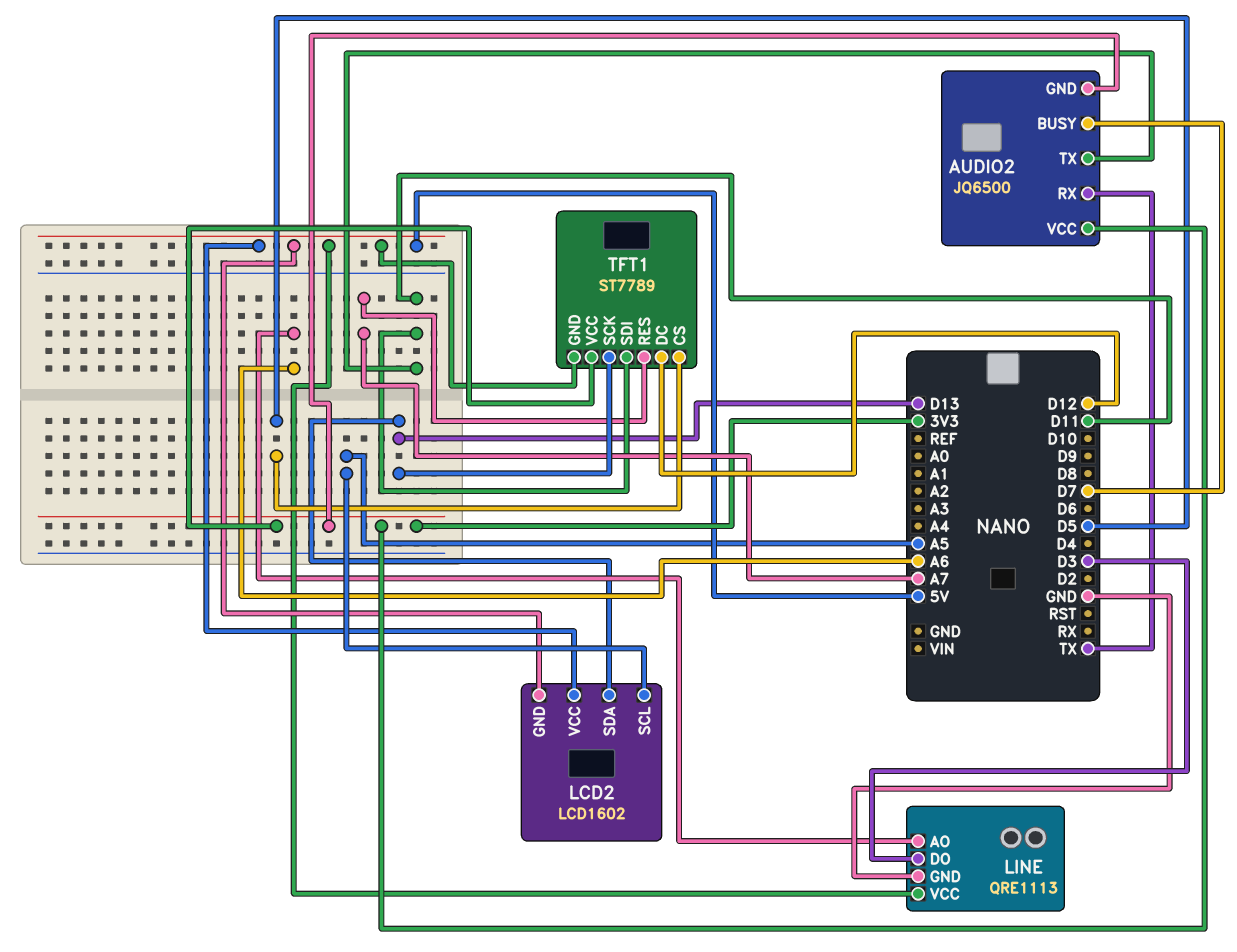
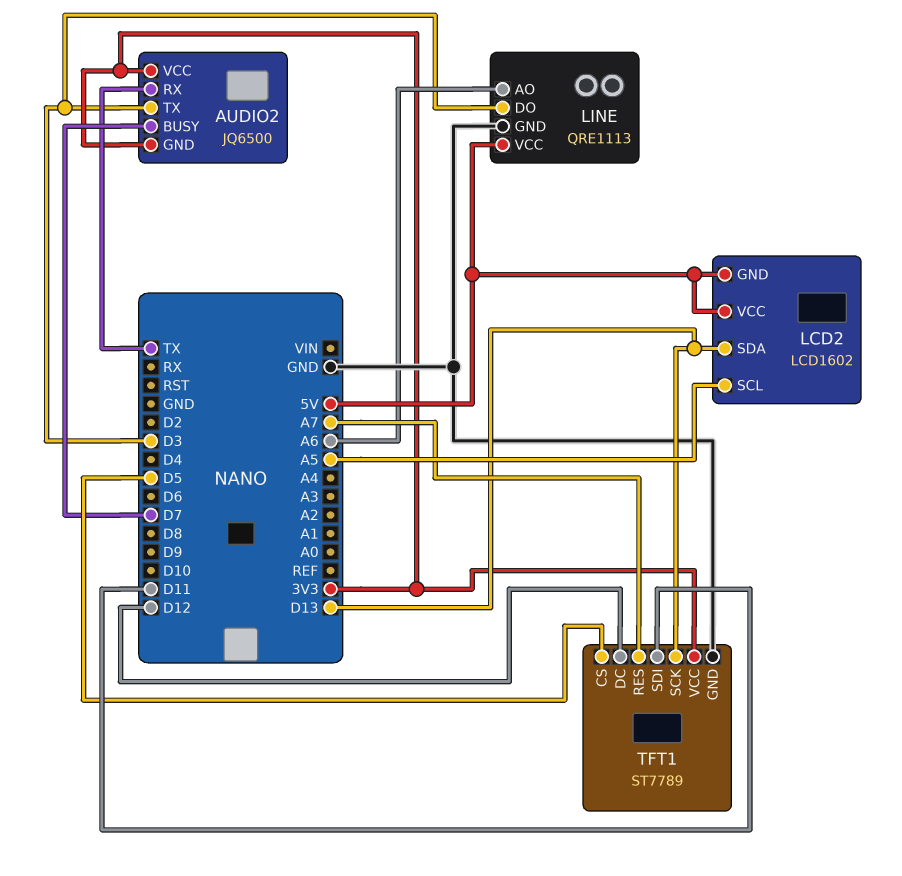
AUDIO2 pin TX: D11 -> D3
TFT1 pin GND: 5V -> GND

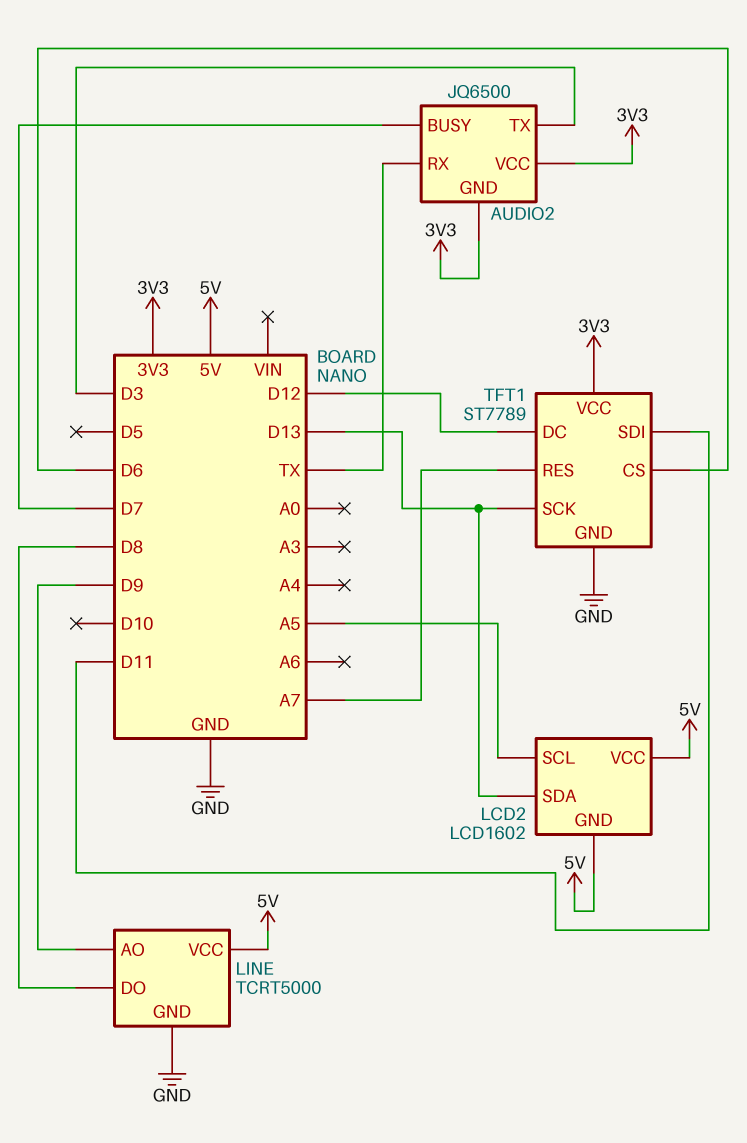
LINE: QRE1113 -> TCRT5000
LINE pin AO: A6 -> D9
LINE pin DO: D3 -> D8
TFT1 pin CS: D5 -> D6

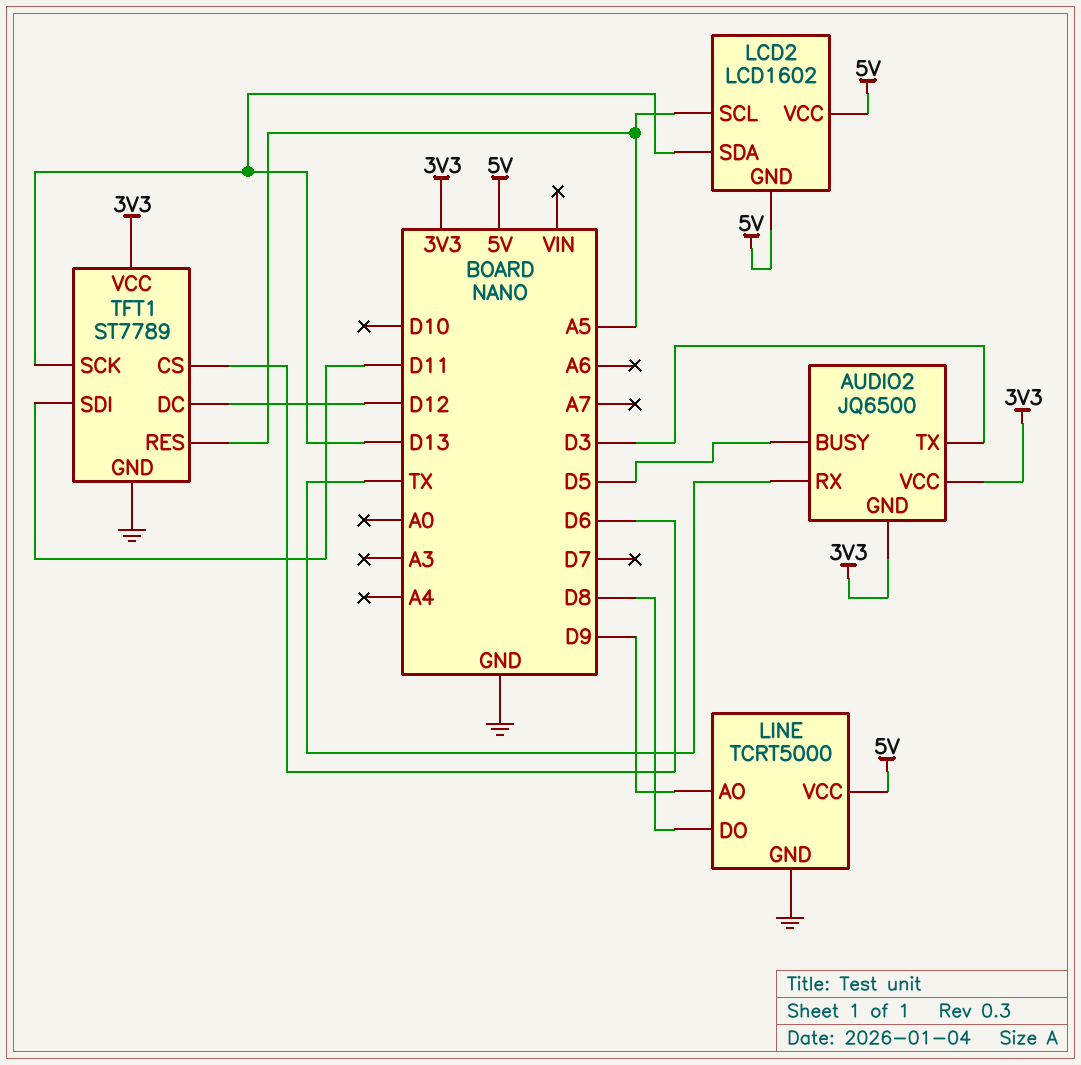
AUDIO2 pin BUSY: D7 -> D5
TFT1 pin RES: A7 -> A5

